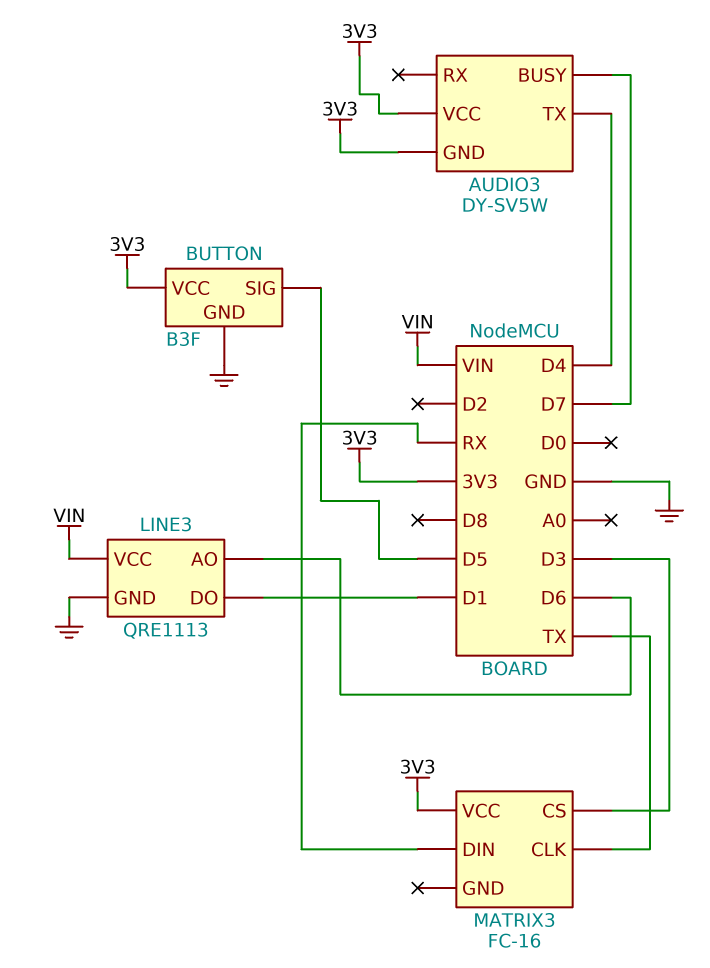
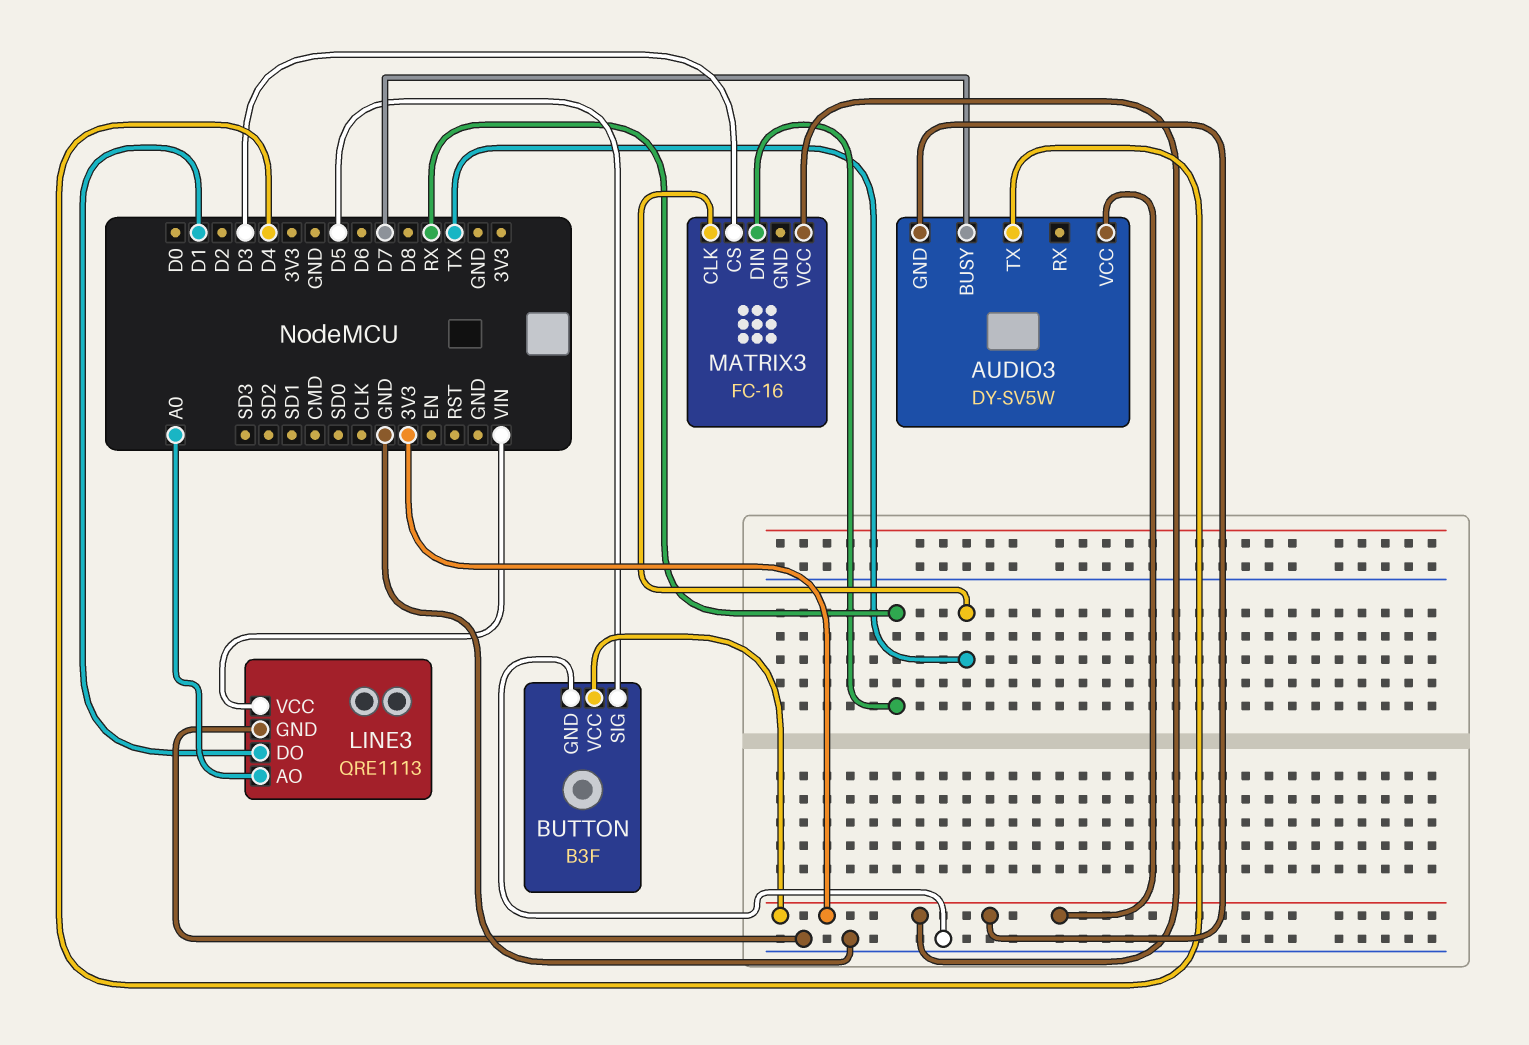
LINE3 pin AO: D6 -> A0

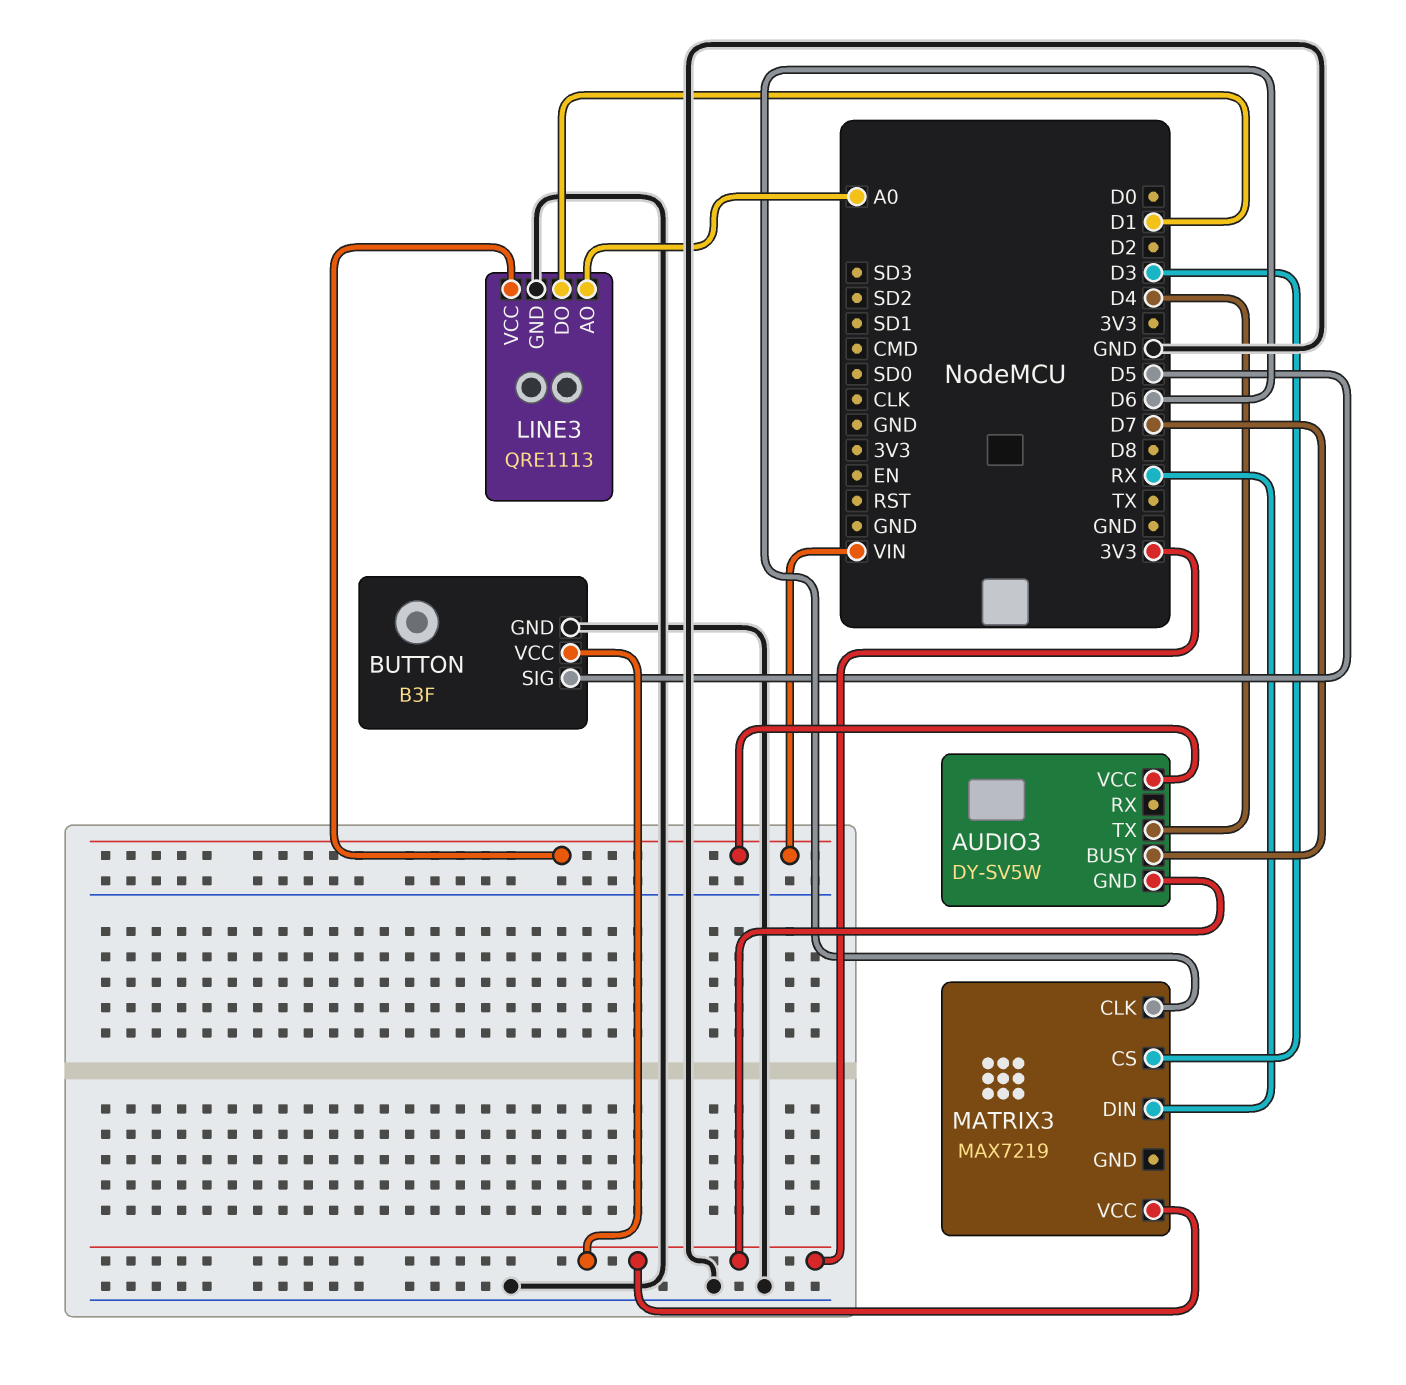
AUDIO3 pin VCC: 3V3 -> VIN
MATRIX3: FC-16 -> MAX7219
MATRIX3 pin CLK: TX -> D6

